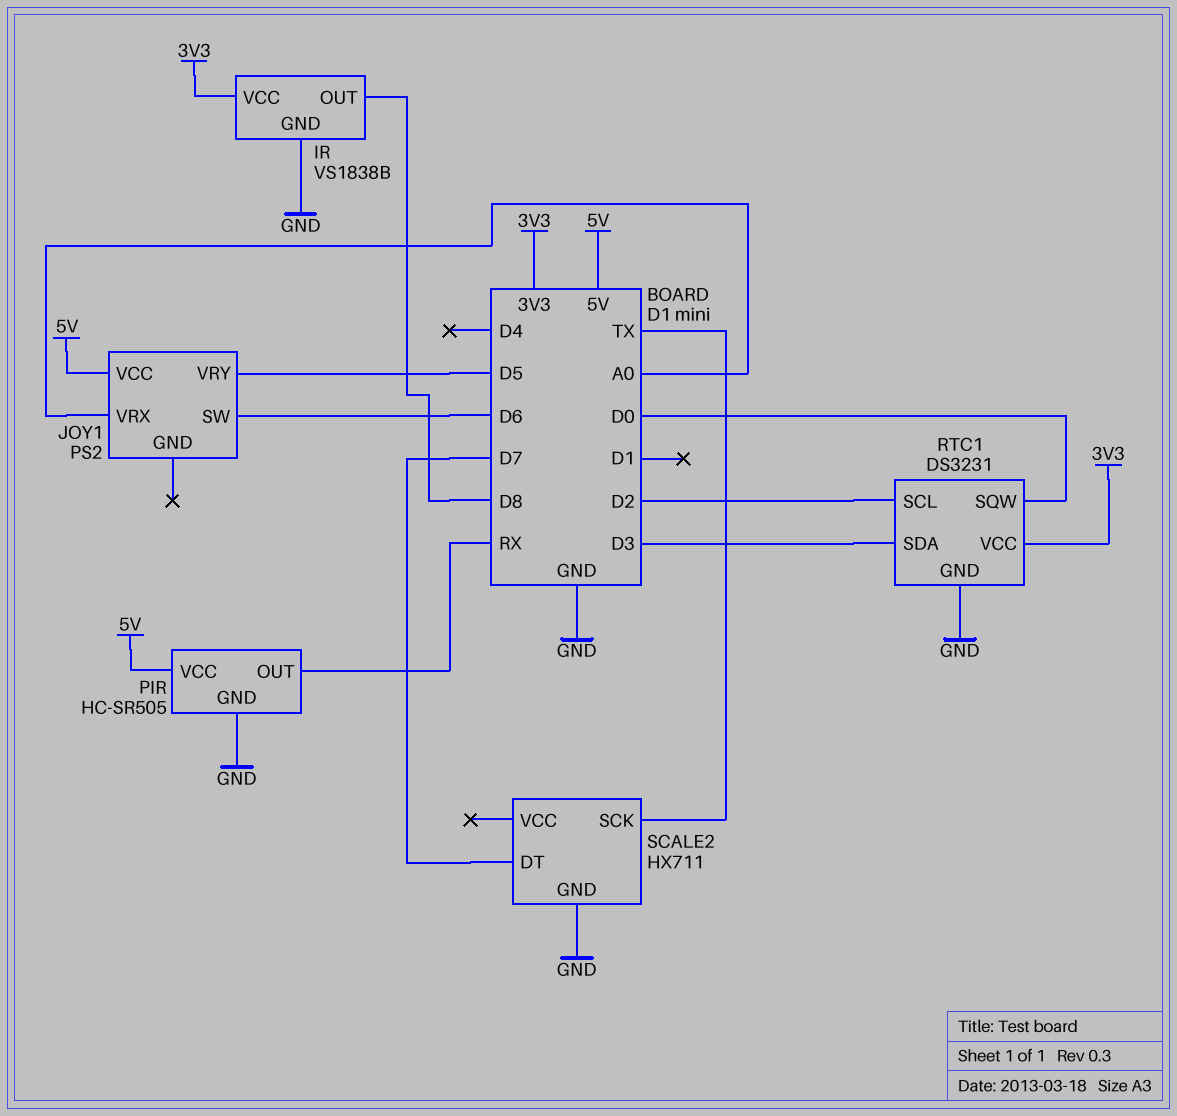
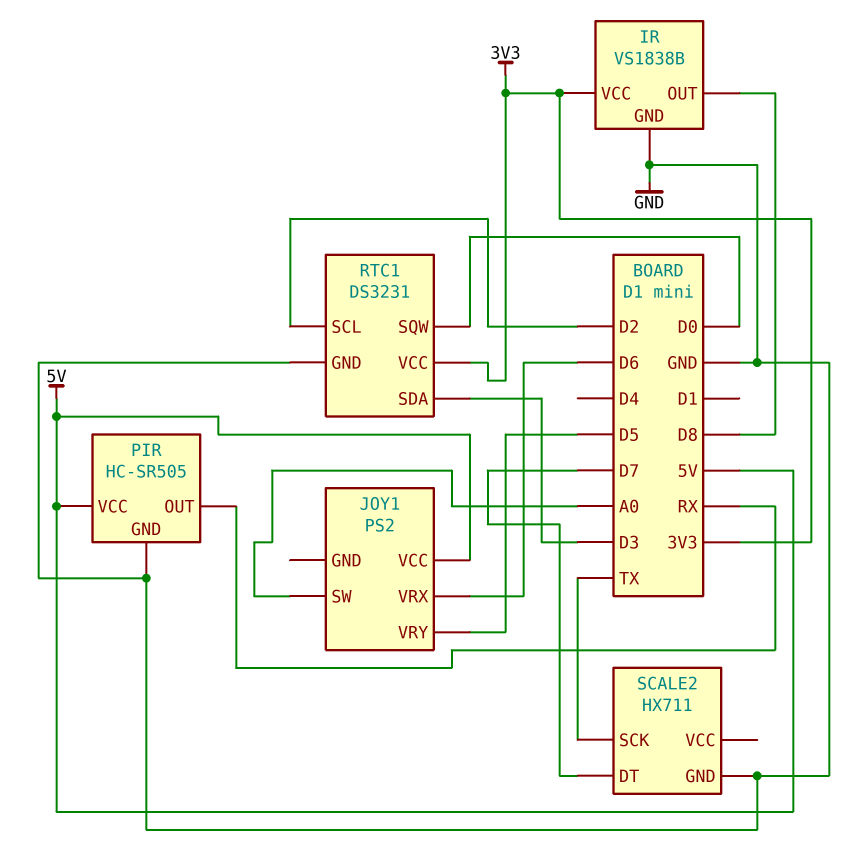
JOY1 pin SW: D6 -> A0
JOY1 pin VRX: A0 -> D6

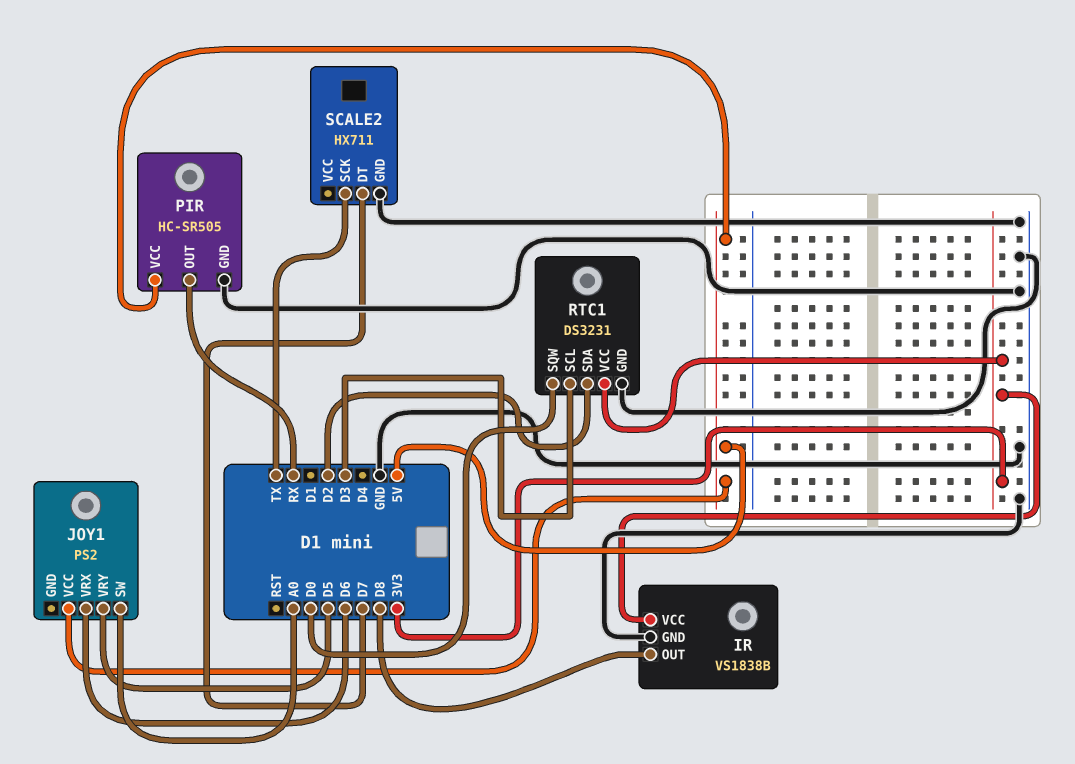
RTC1 pin SCL: D2 -> D3
RTC1 pin SDA: D3 -> D2

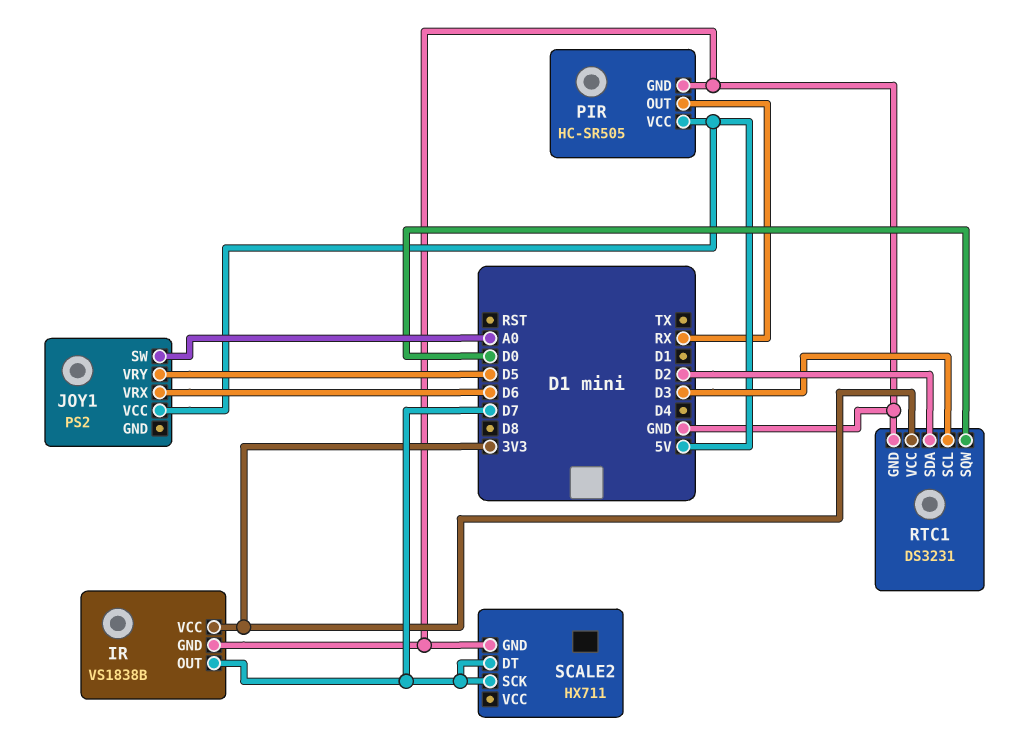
IR pin OUT: D8 -> D7
SCALE2 pin SCK: TX -> D7

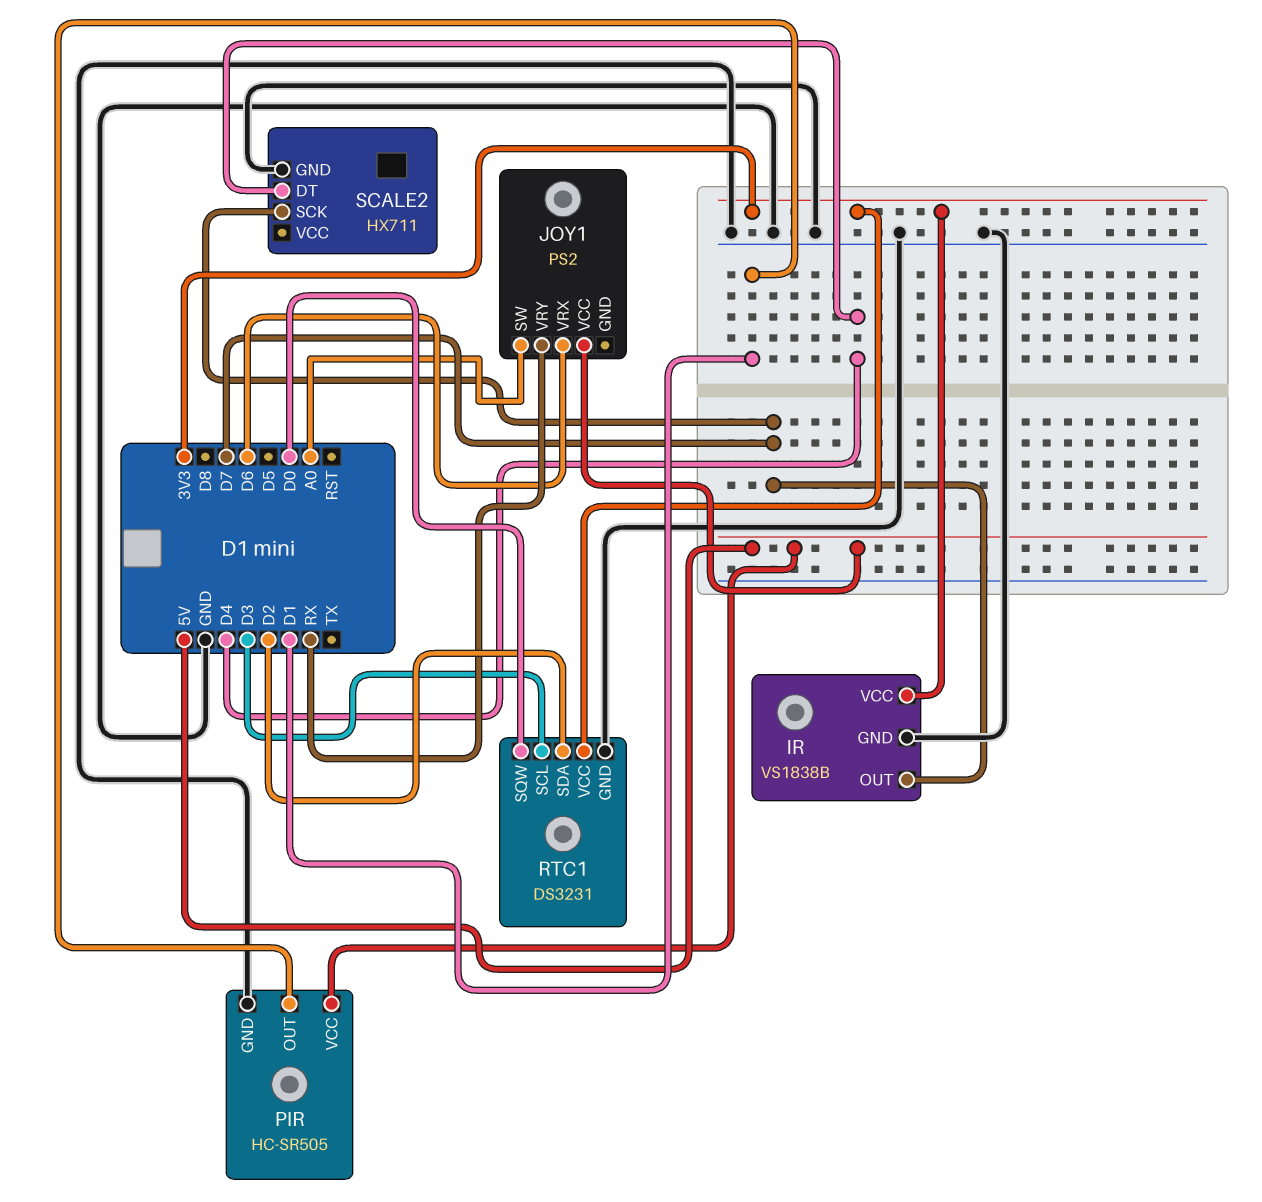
JOY1 pin VRY: D5 -> RX
PIR pin OUT: RX -> D1
SCALE2 pin DT: D7 -> D4

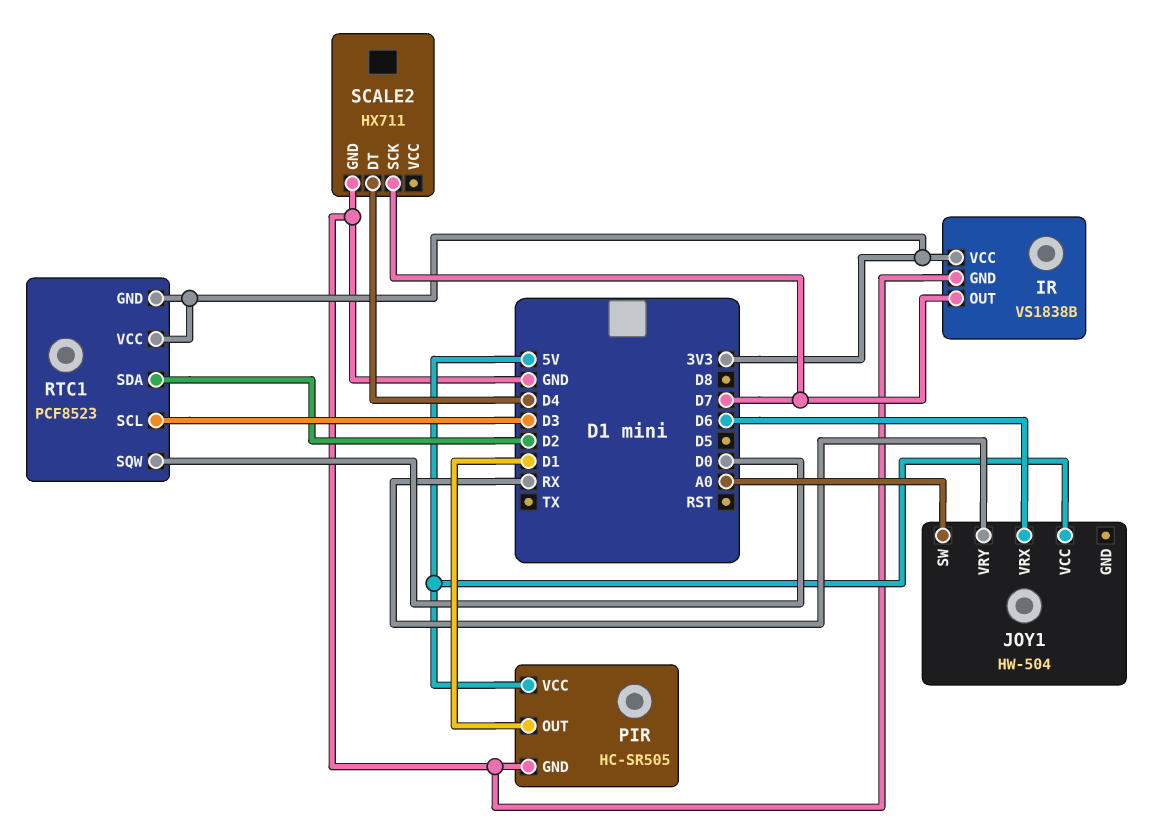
JOY1: PS2 -> HW-504
RTC1: DS3231 -> PCF8523
RTC1 pin GND: GND -> 3V3

